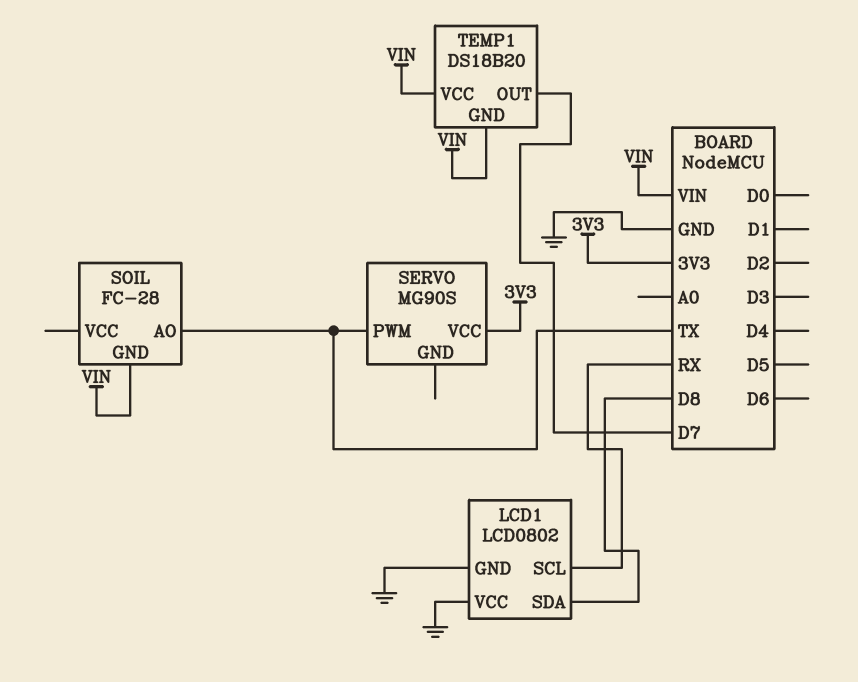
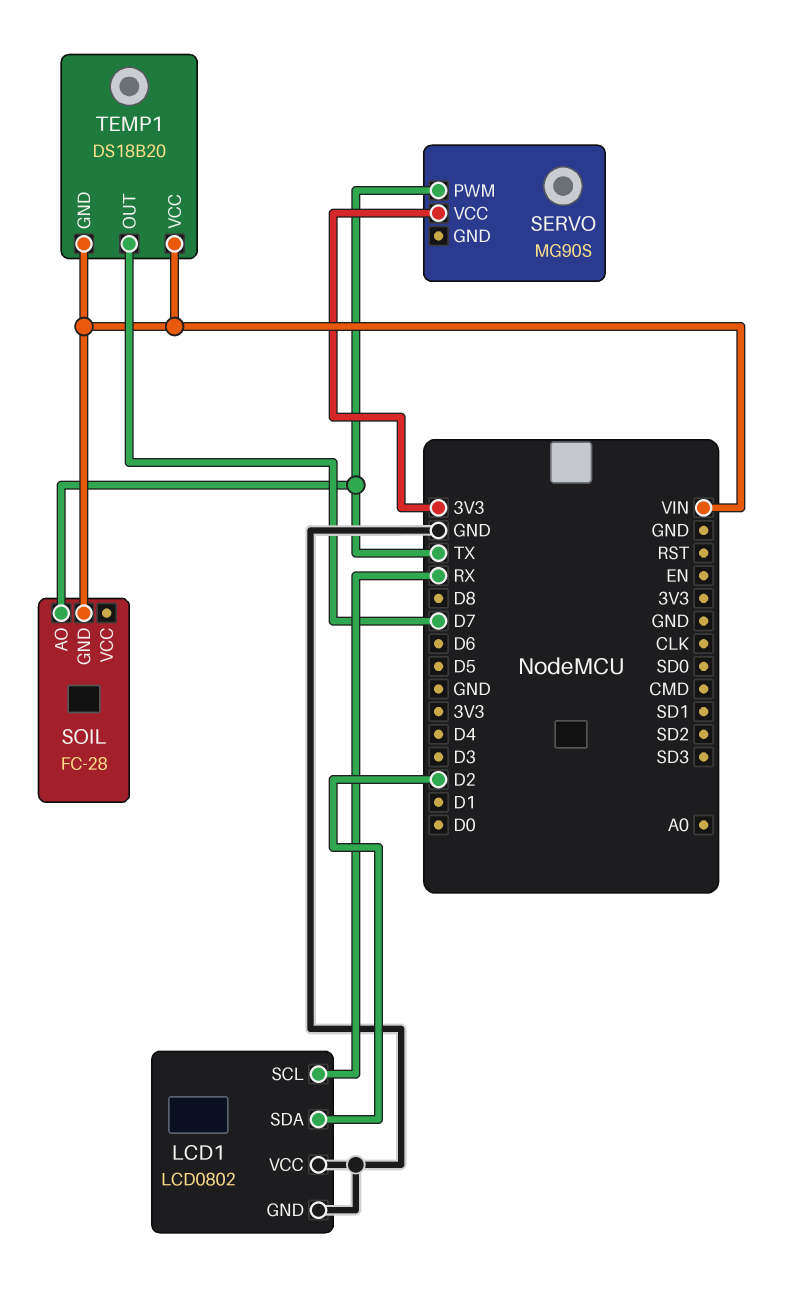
LCD1 pin SDA: D8 -> D2

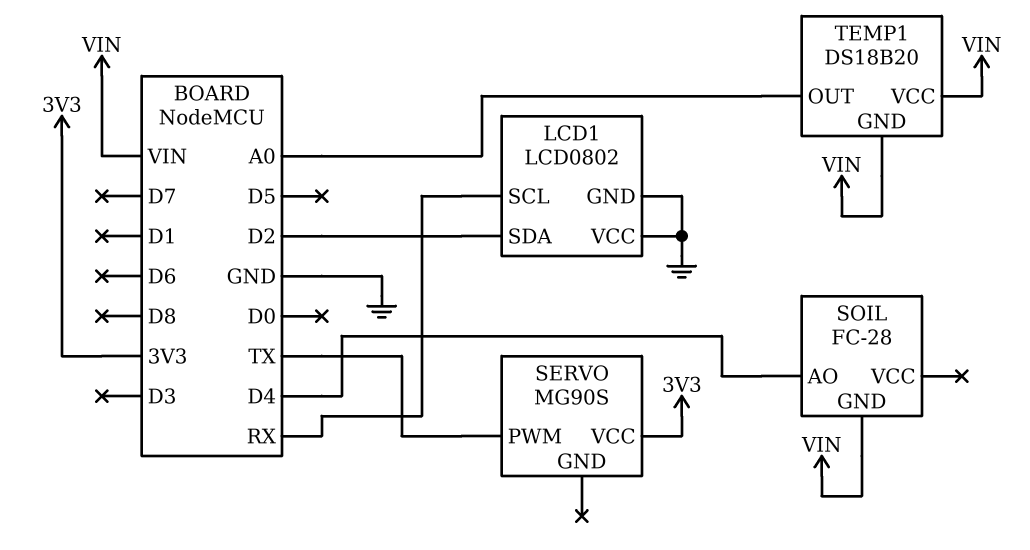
SOIL pin AO: TX -> D4
TEMP1 pin OUT: D7 -> A0

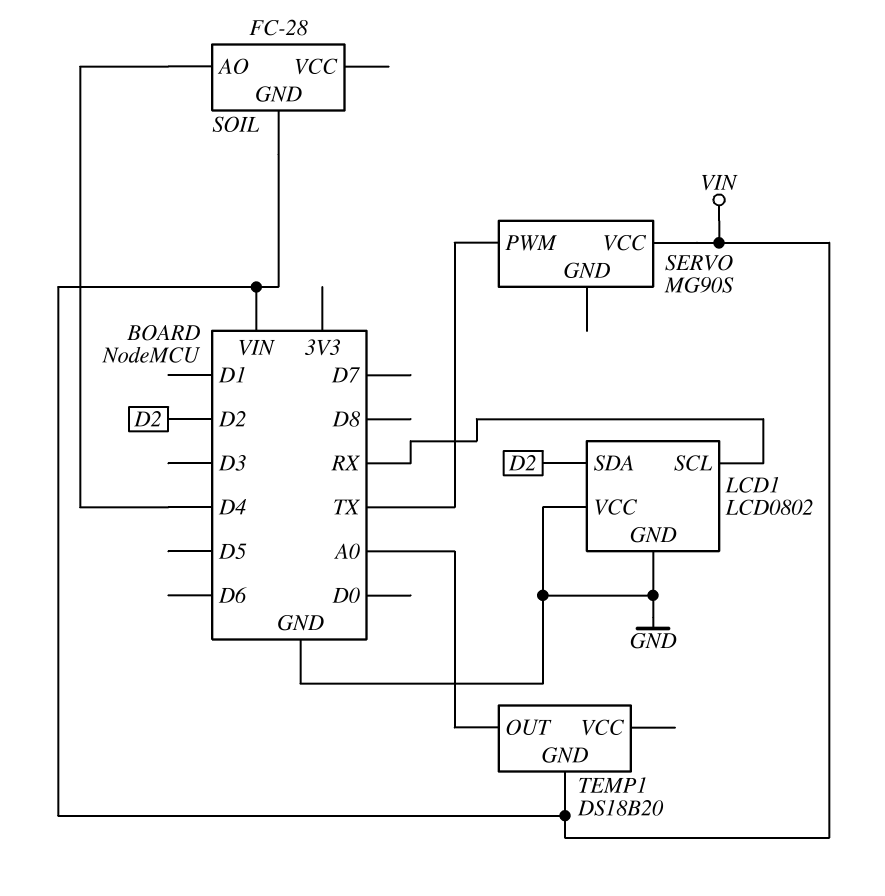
SERVO pin VCC: 3V3 -> VIN
TEMP1 pin VCC: VIN -> none

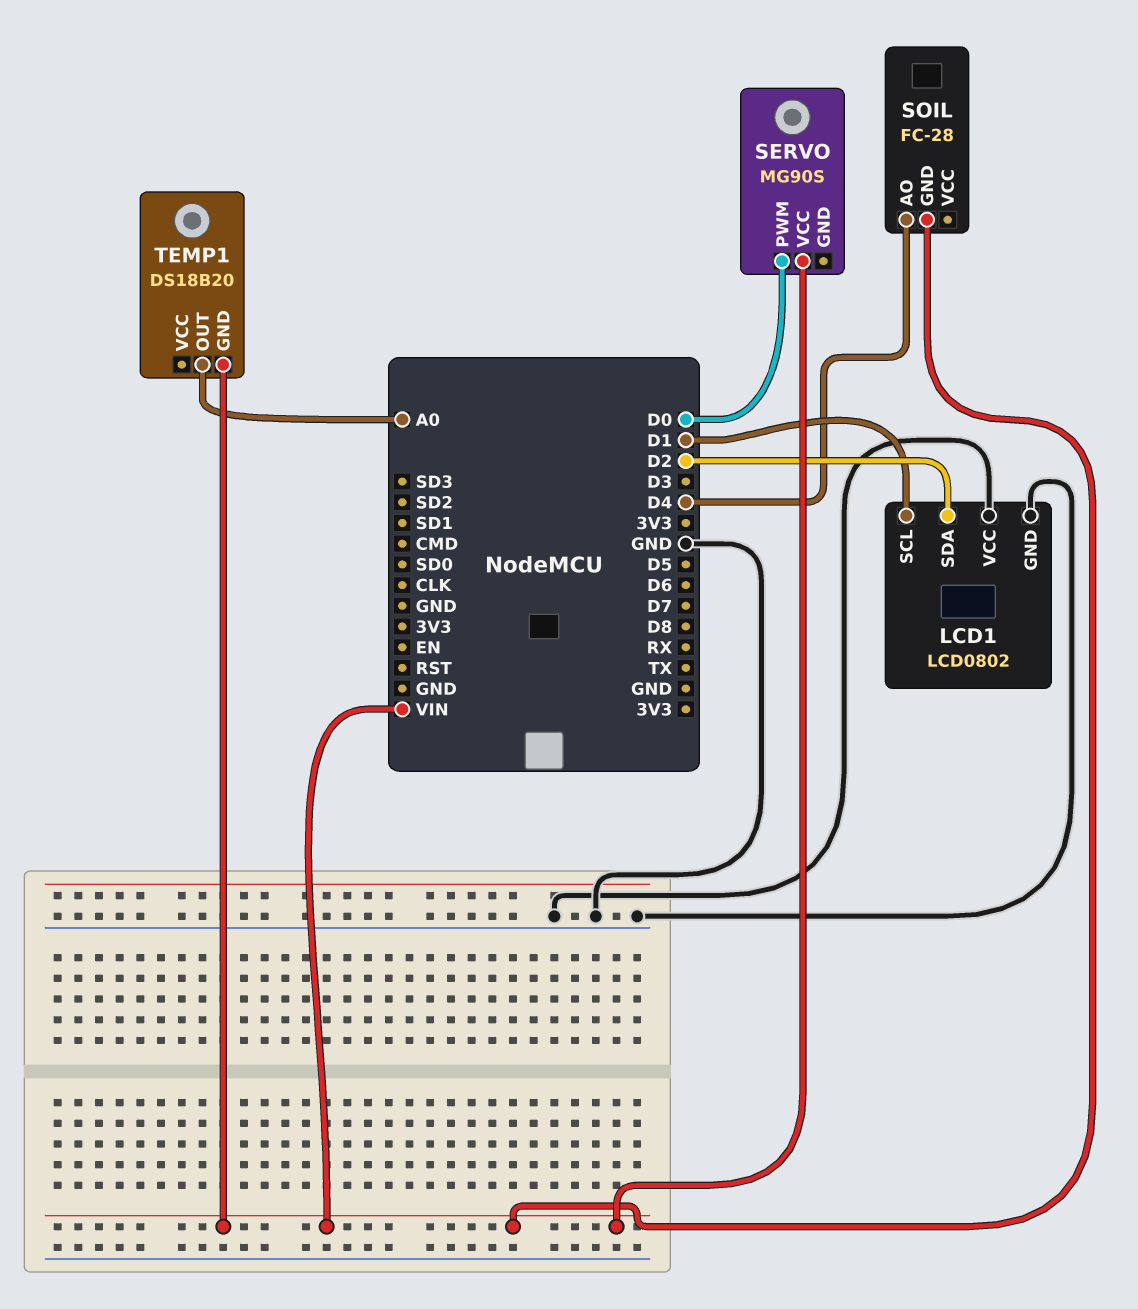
LCD1 pin SCL: RX -> D1
SERVO pin PWM: TX -> D0

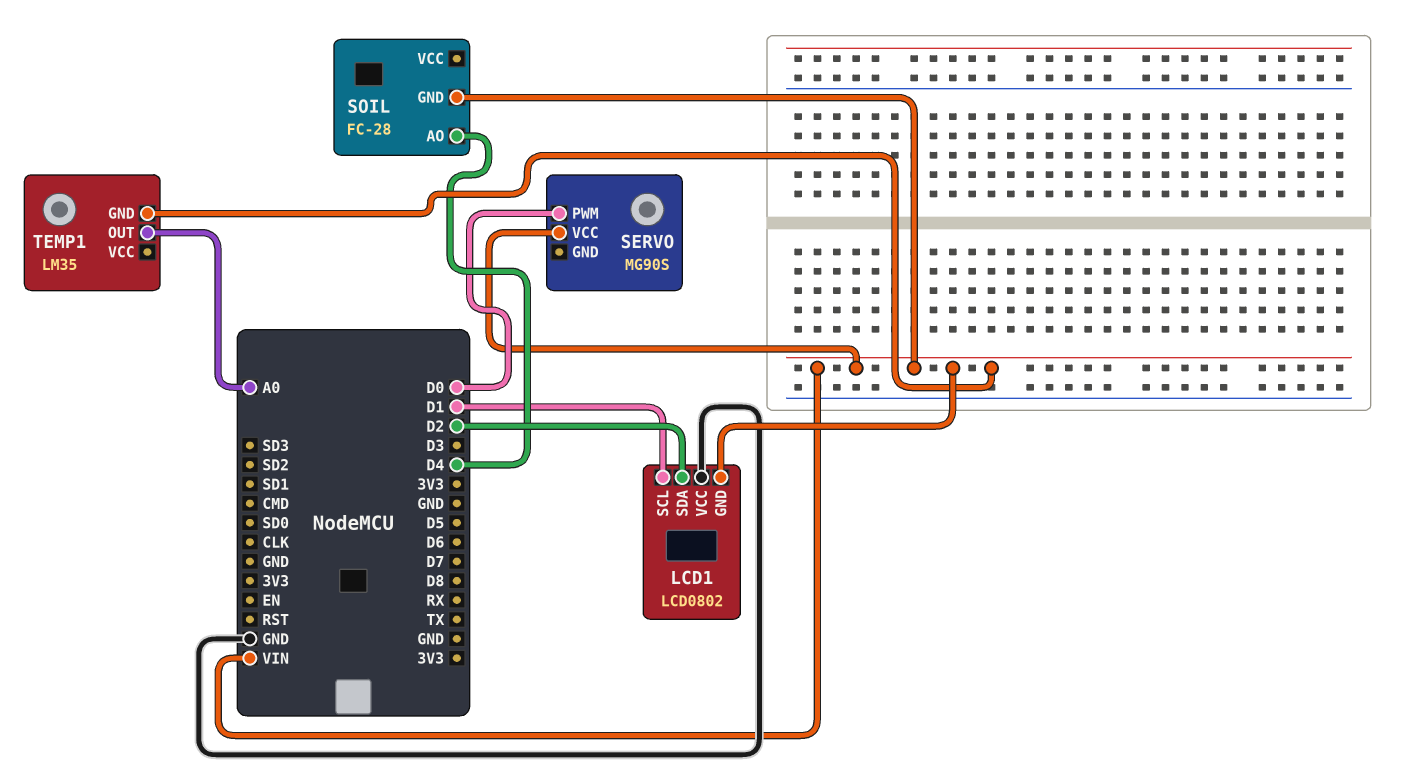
LCD1 pin GND: GND -> VIN
TEMP1: DS18B20 -> LM35

